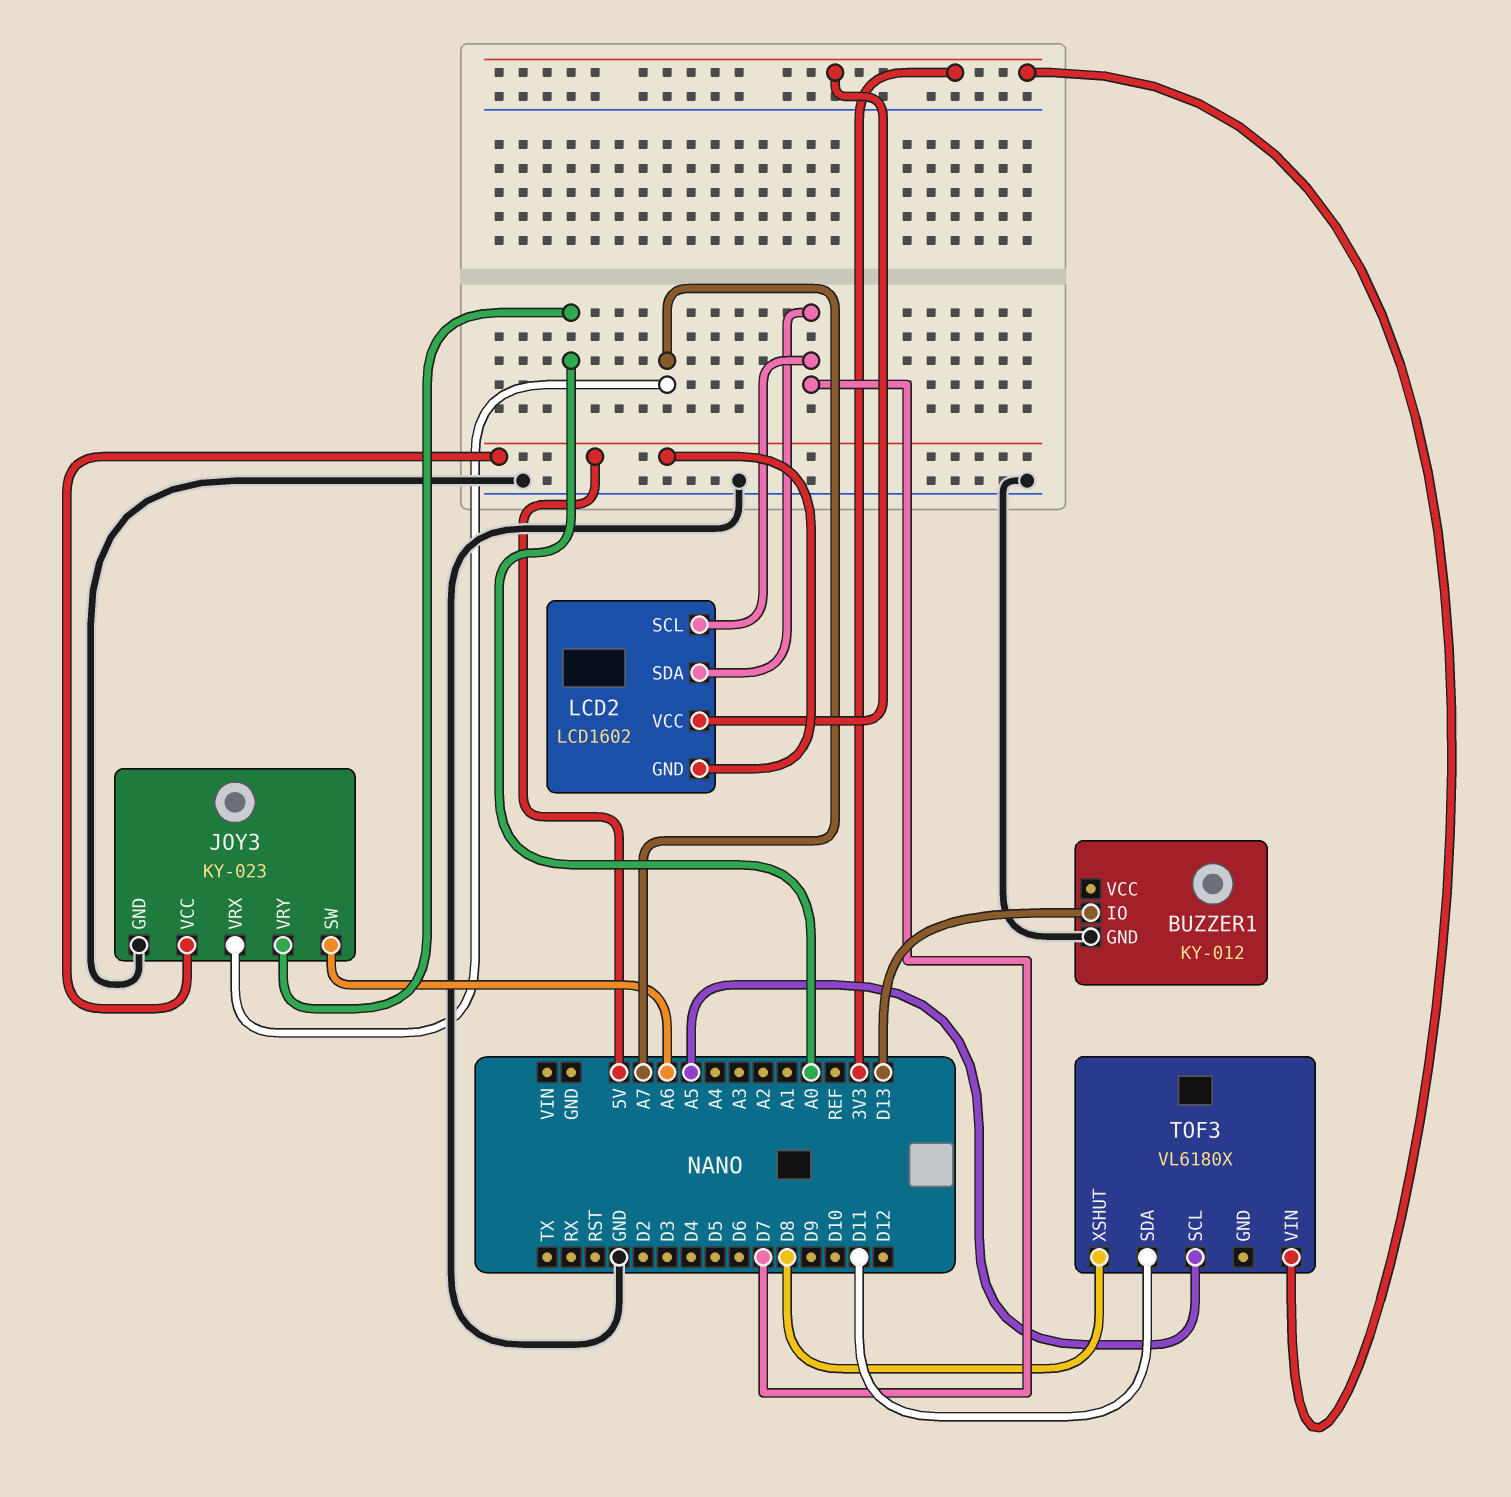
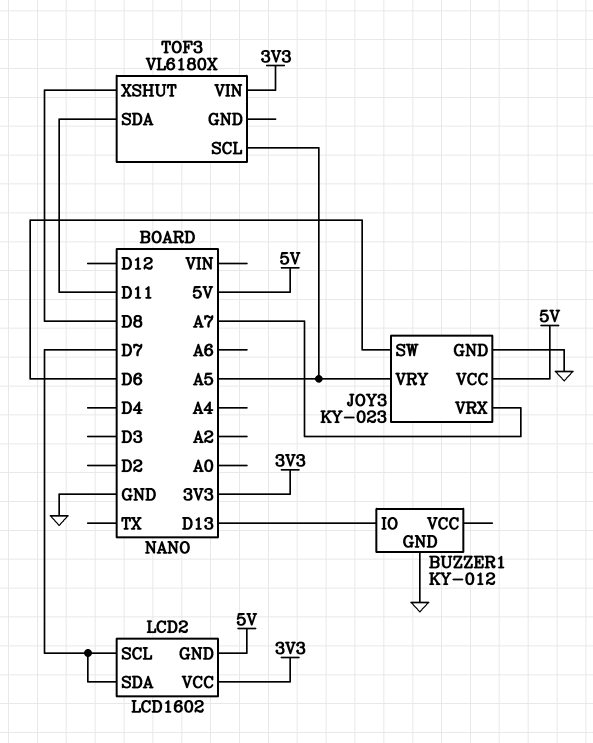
JOY3 pin SW: A6 -> D6
JOY3 pin VRY: A0 -> A5

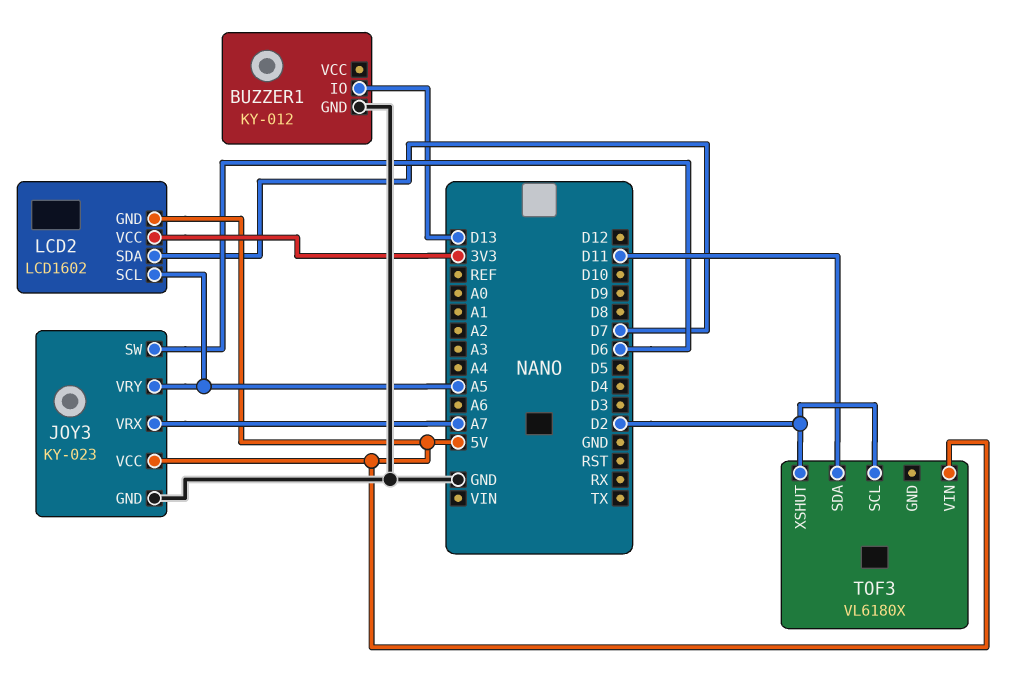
LCD2 pin SCL: D7 -> A5
TOF3 pin SCL: A5 -> D2
TOF3 pin VIN: 3V3 -> 5V
TOF3 pin XSHUT: D8 -> D2

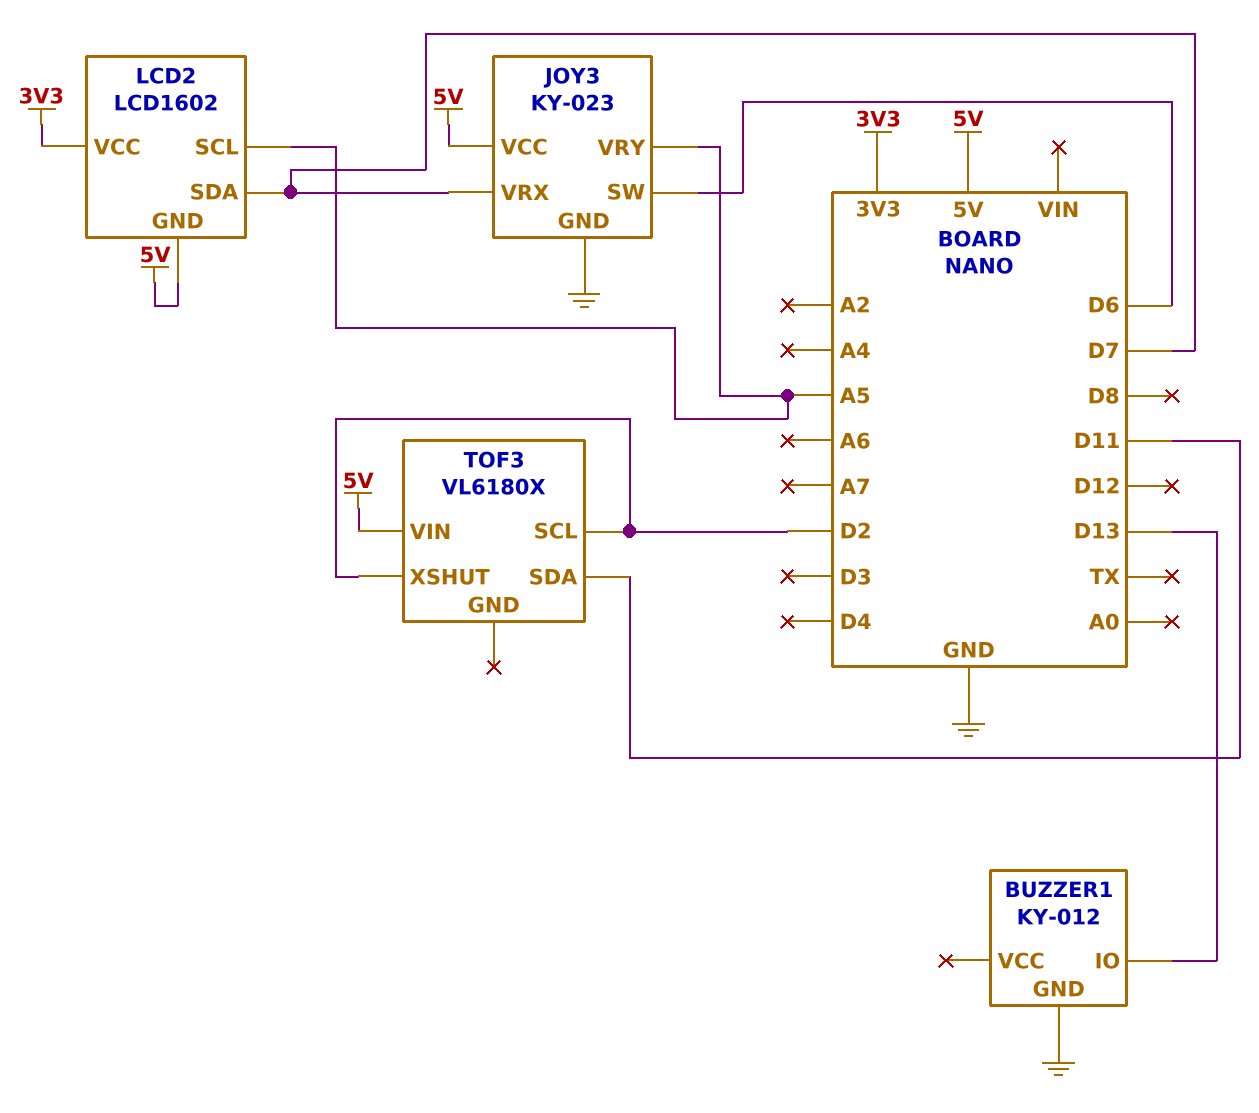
JOY3 pin VRX: A7 -> D7

